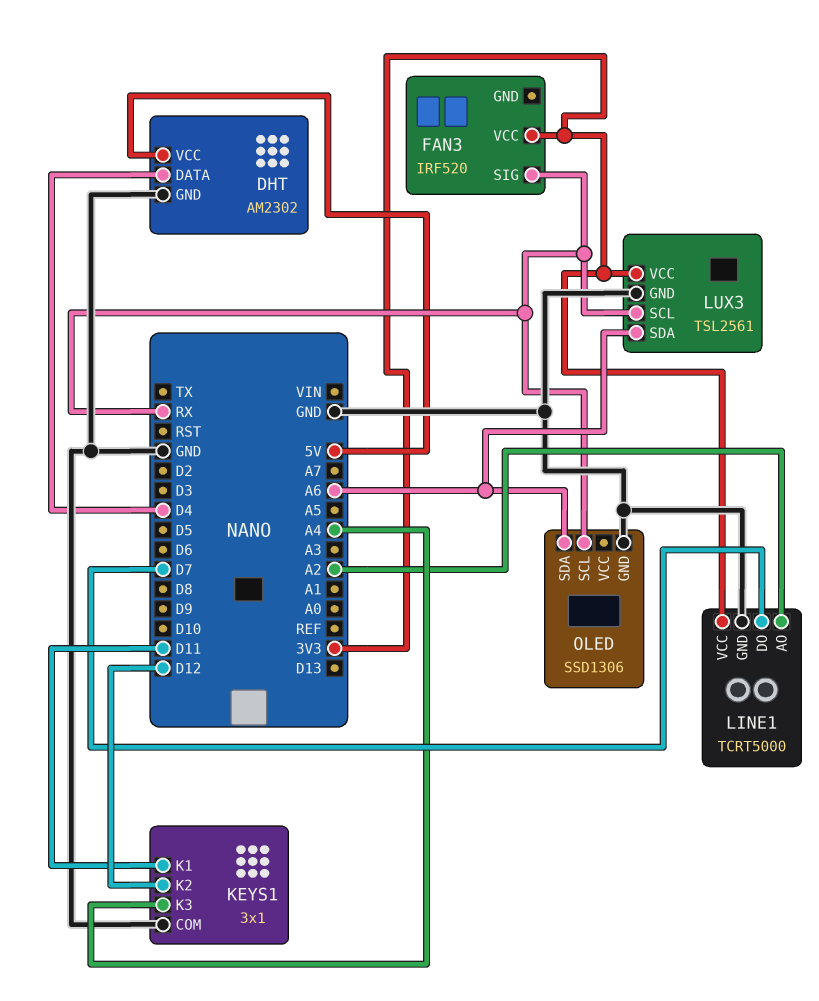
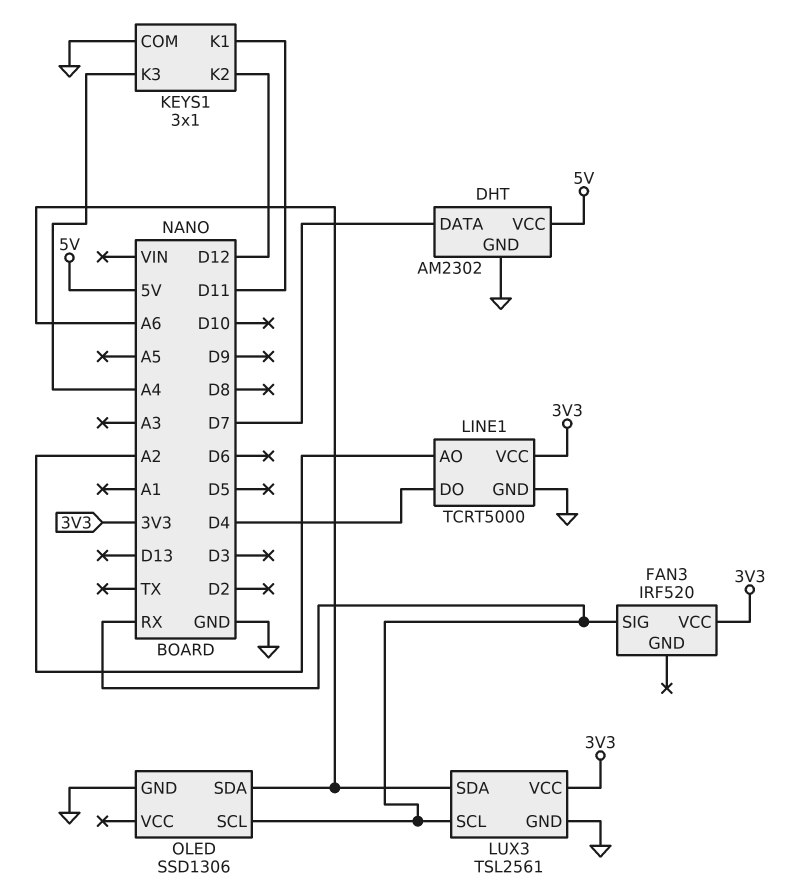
DHT pin DATA: D4 -> D7
LINE1 pin DO: D7 -> D4

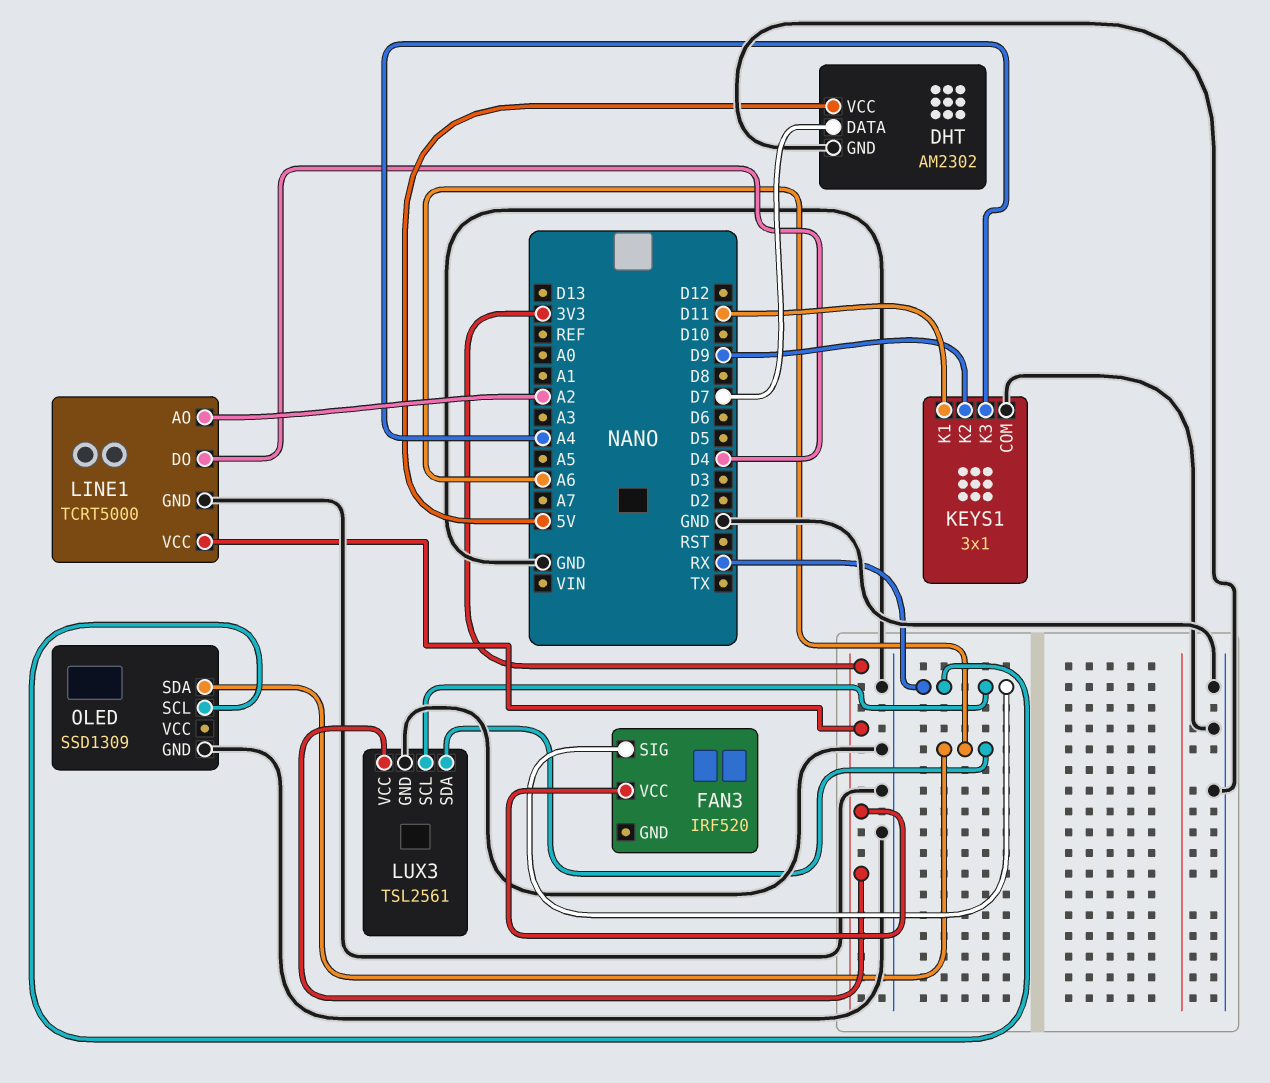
KEYS1 pin K2: D12 -> D9
OLED: SSD1306 -> SSD1309

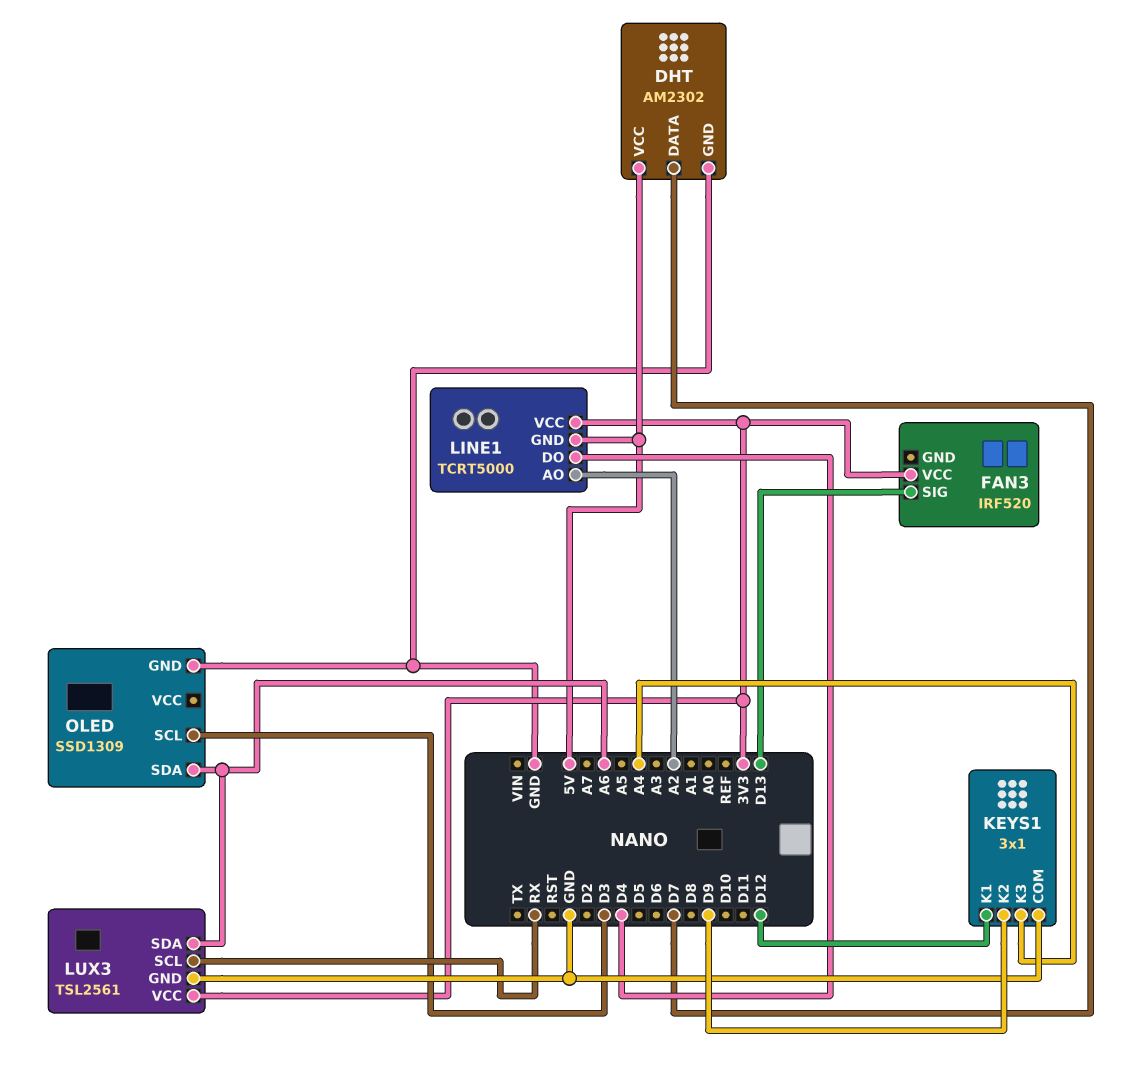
FAN3 pin SIG: RX -> D13
KEYS1 pin K1: D11 -> D12
LINE1 pin GND: GND -> 5V
OLED pin SCL: RX -> D3

